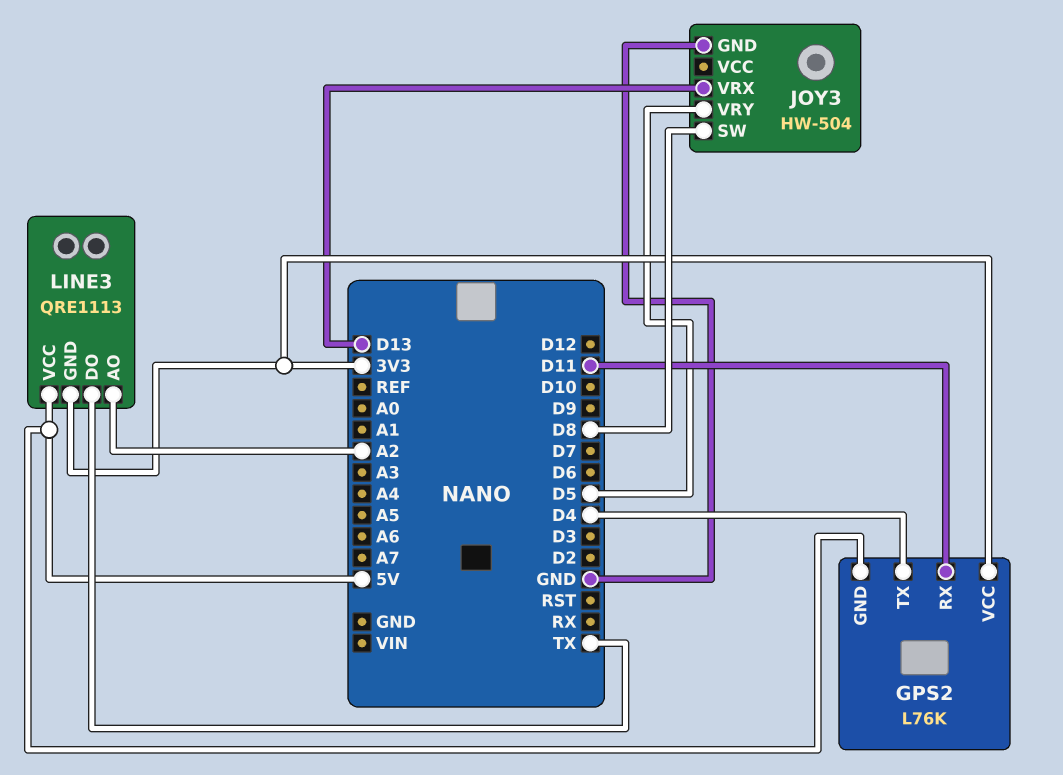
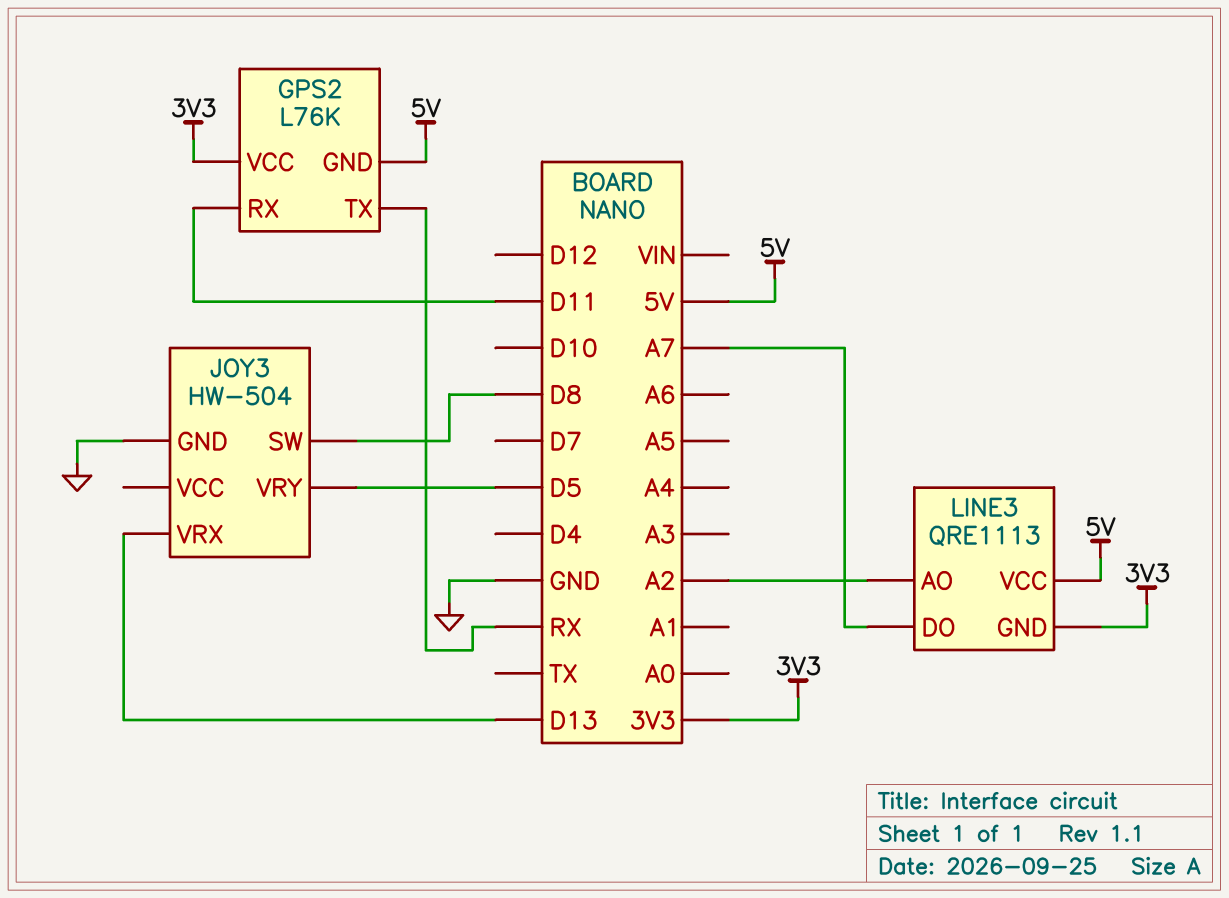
GPS2 pin TX: D4 -> RX
LINE3 pin DO: TX -> A7

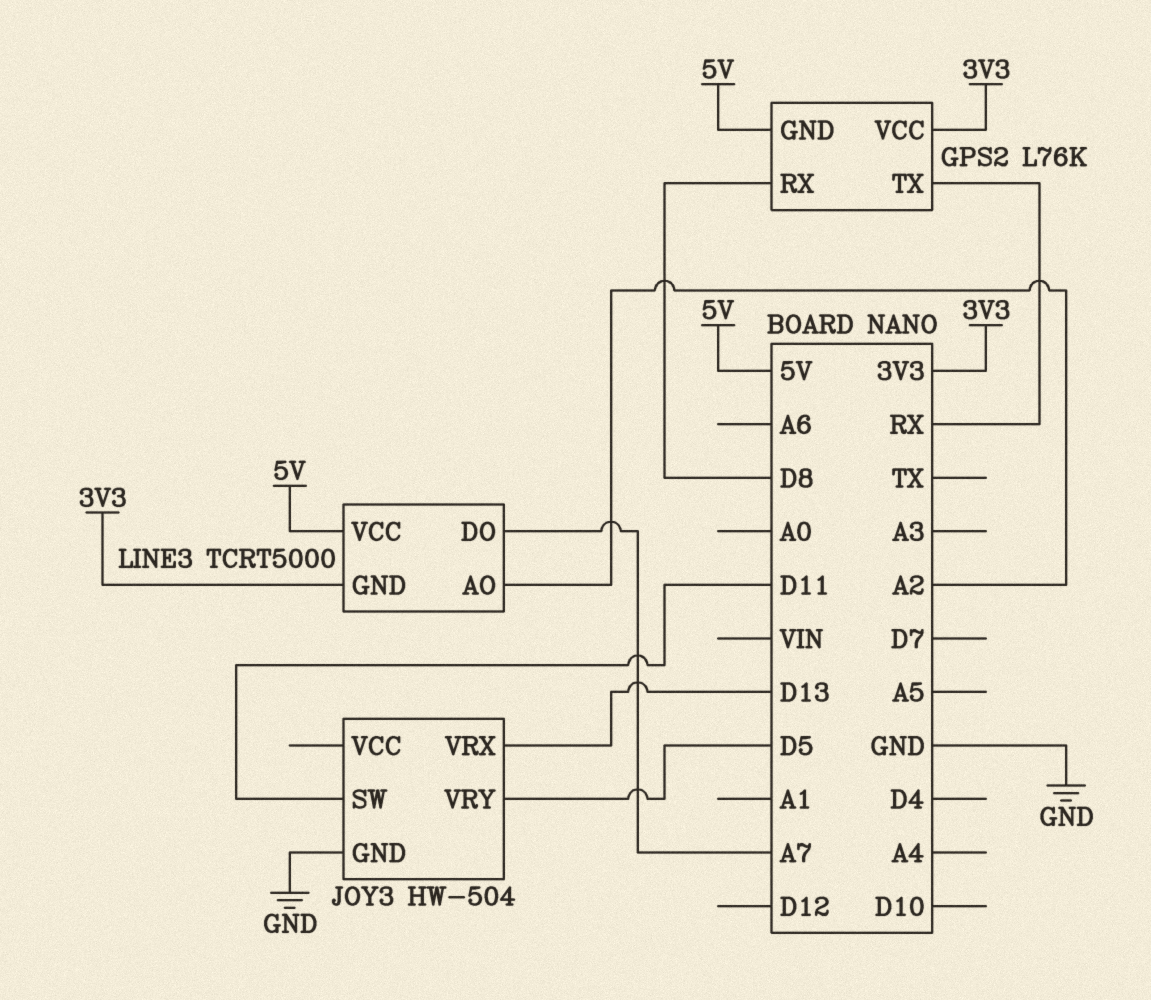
GPS2 pin RX: D11 -> D8
JOY3 pin SW: D8 -> D11
LINE3: QRE1113 -> TCRT5000

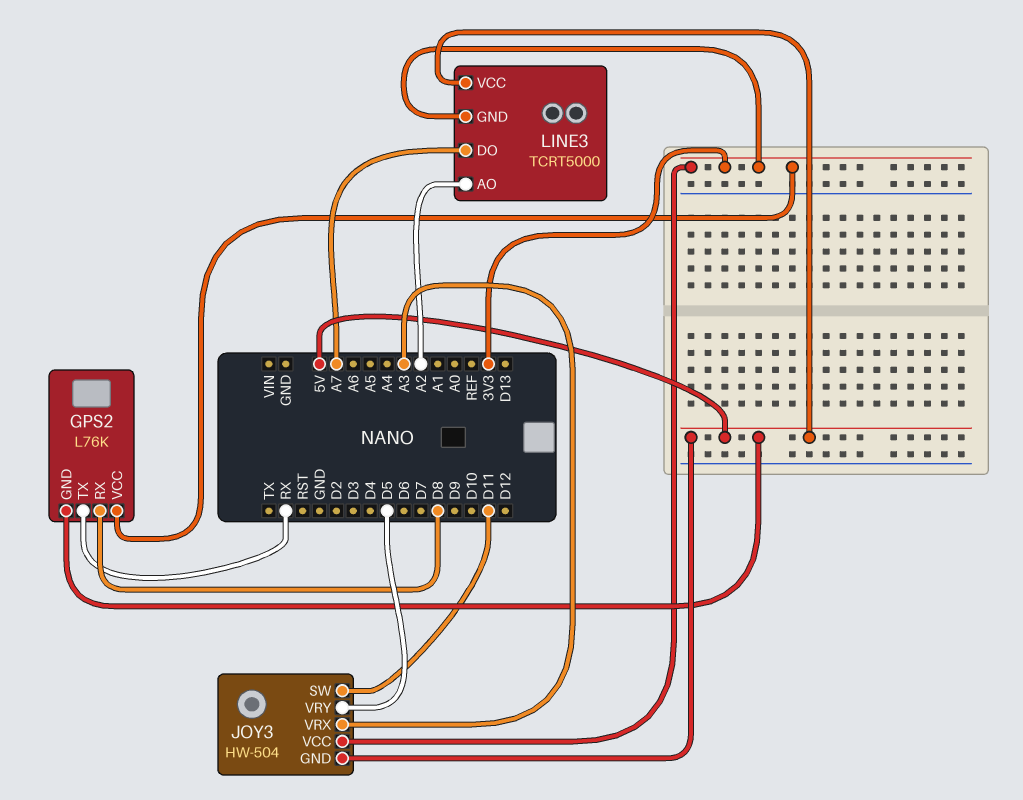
JOY3 pin GND: GND -> 5V
JOY3 pin VCC: none -> 3V3
JOY3 pin VRX: D13 -> A3

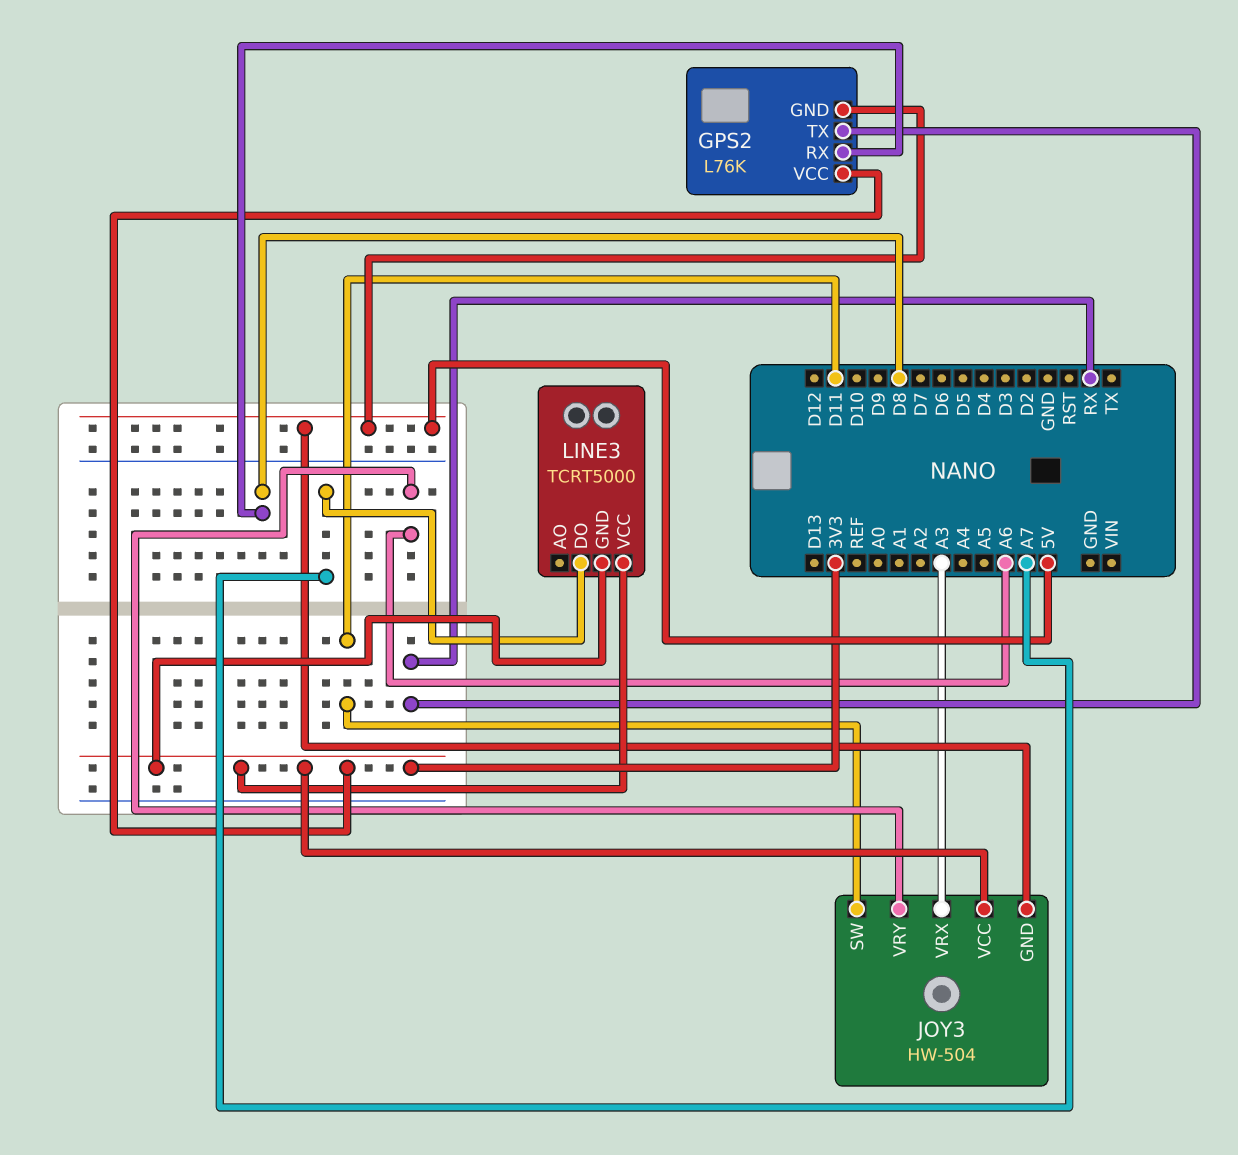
JOY3 pin VRY: D5 -> A6
LINE3 pin AO: A2 -> none
LINE3 pin VCC: 5V -> 3V3

